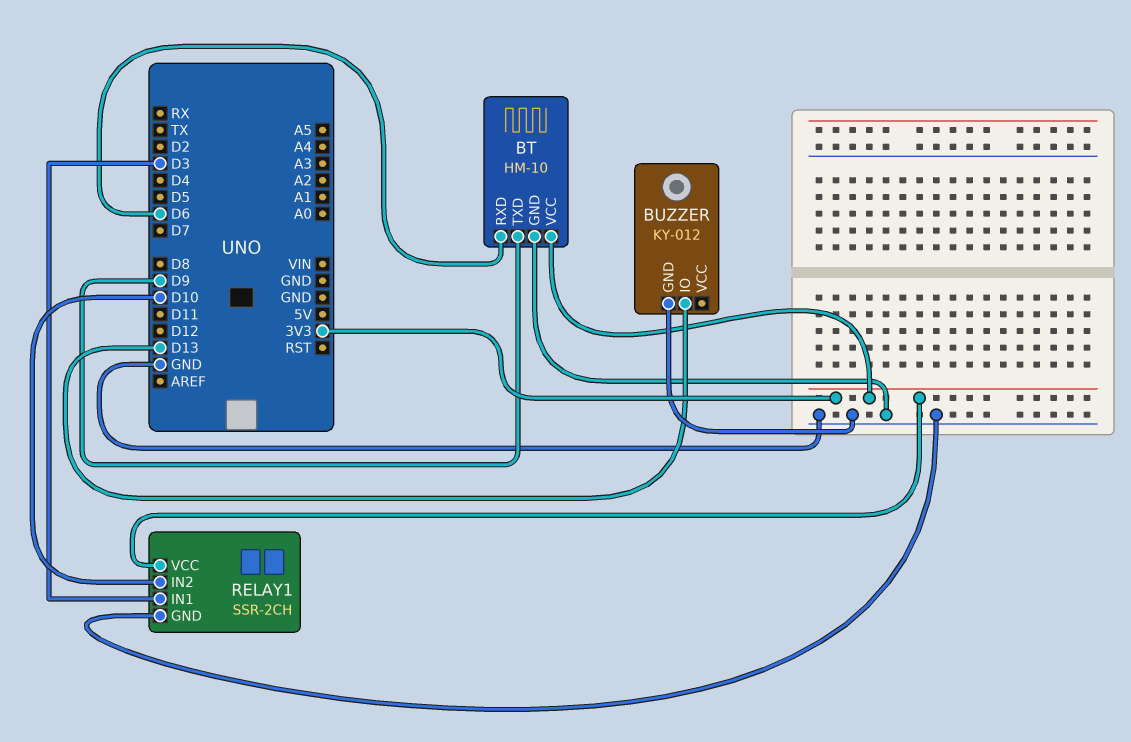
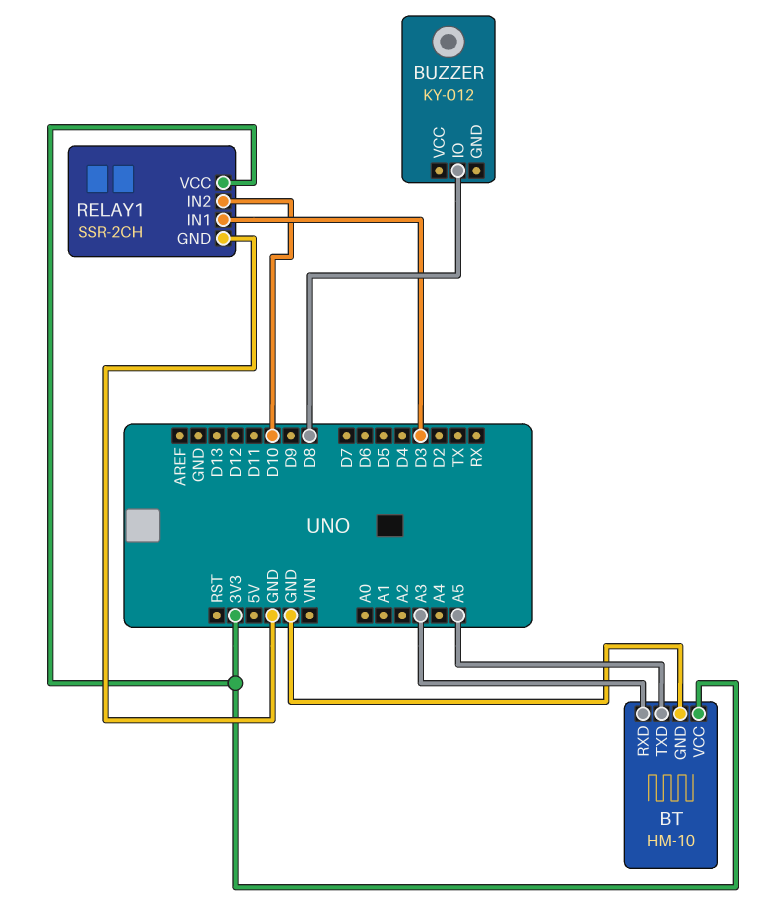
BT pin RXD: D6 -> A3
BT pin TXD: D9 -> A5
BUZZER pin GND: GND -> none
BUZZER pin IO: D13 -> D8

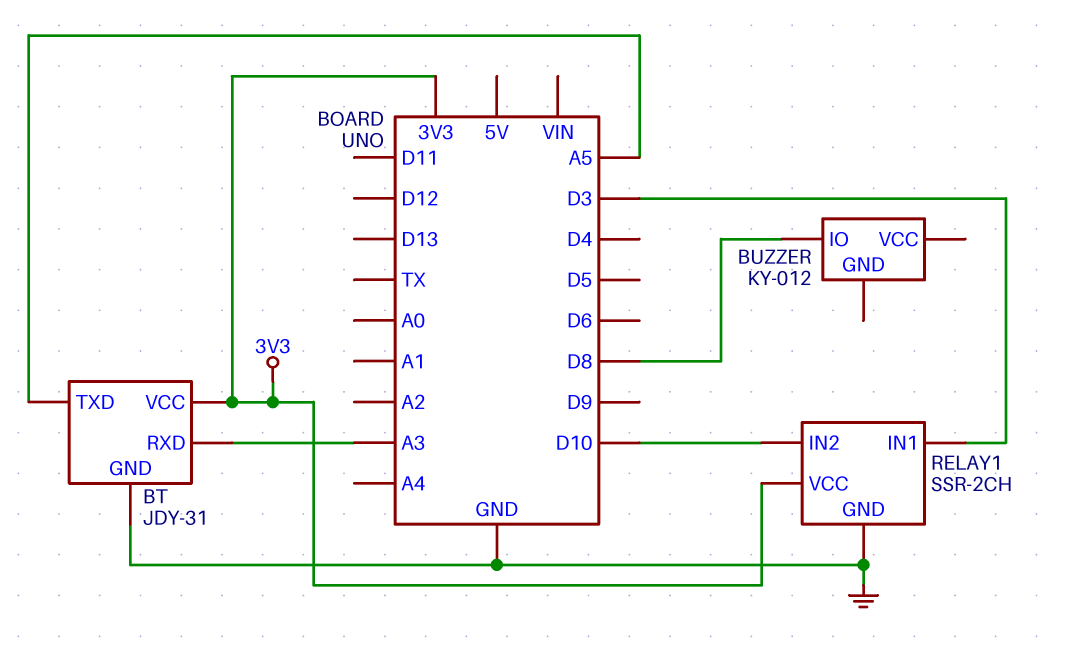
BT: HM-10 -> JDY-31

